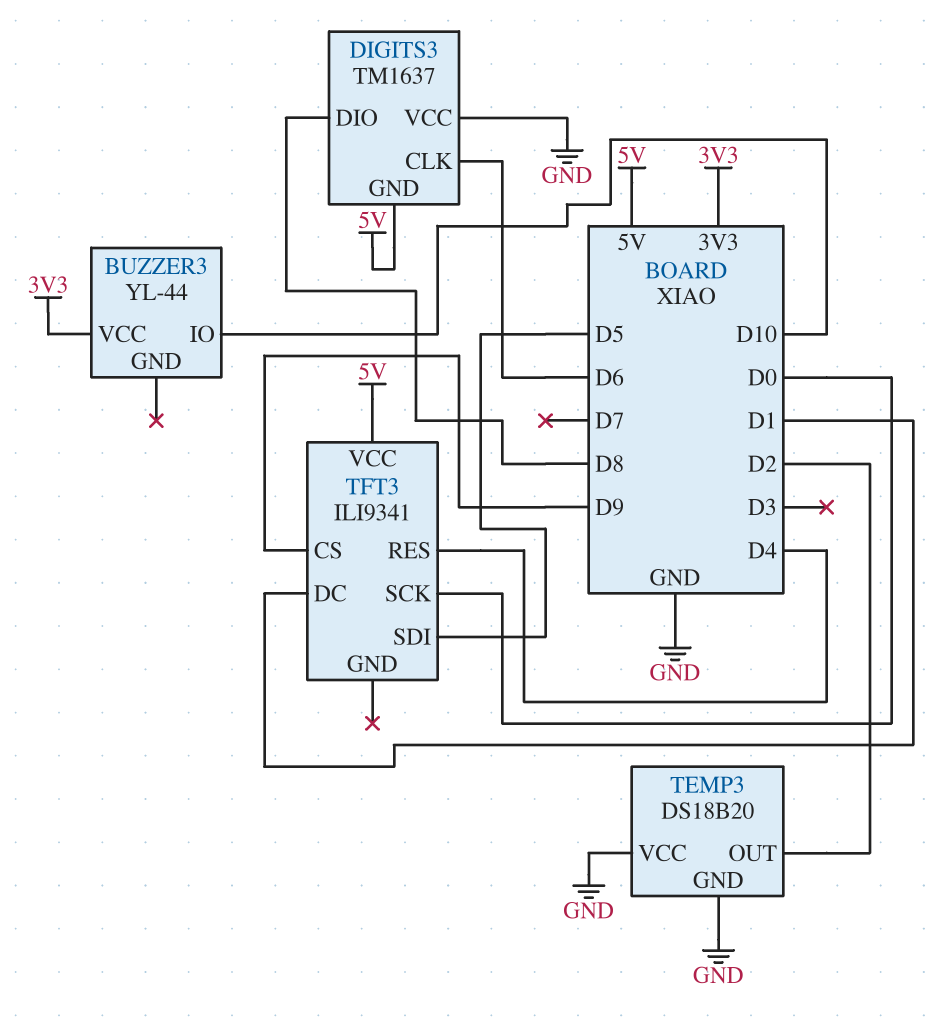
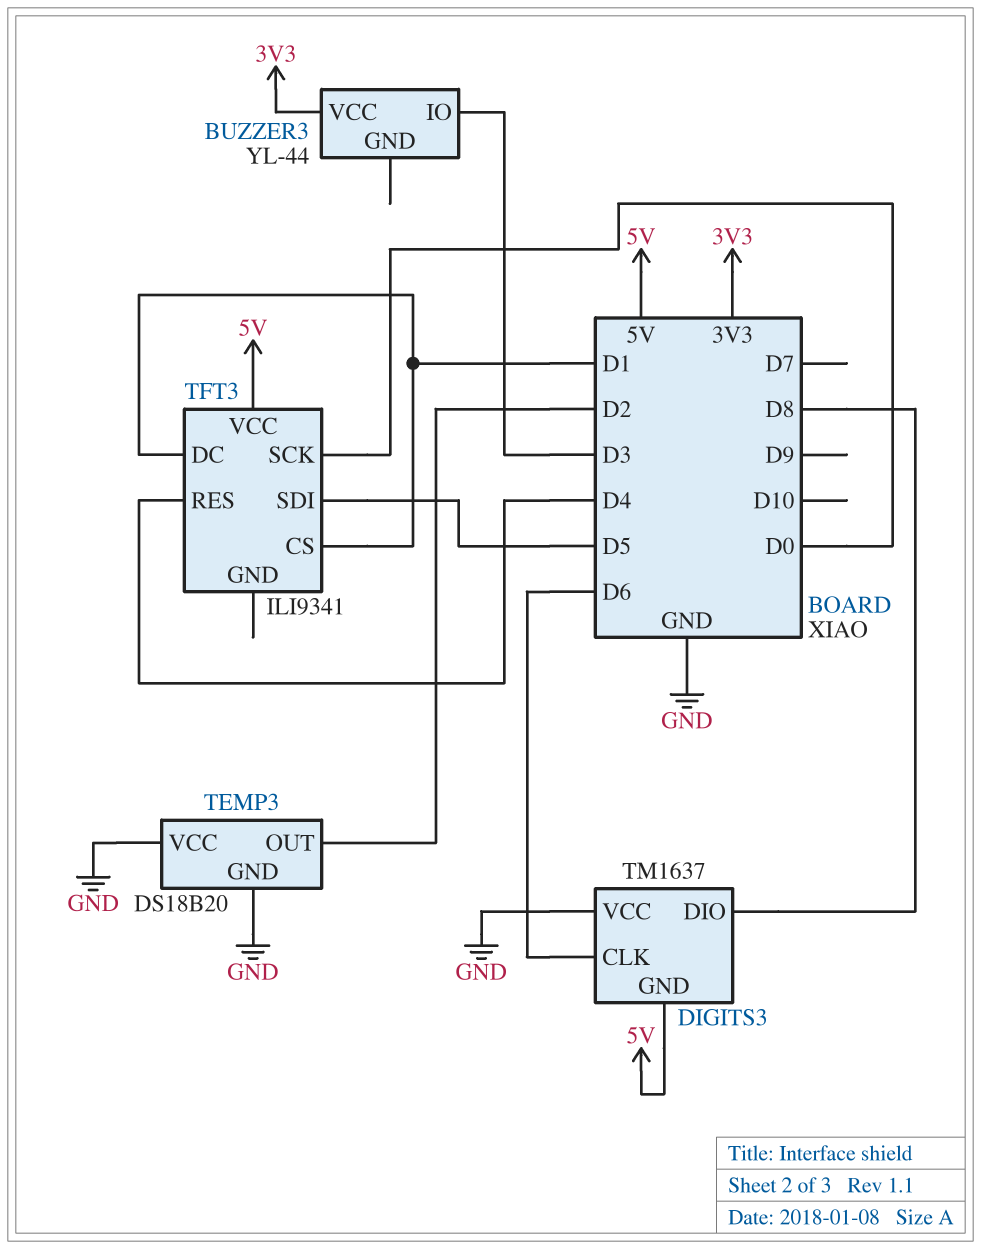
BUZZER3 pin IO: D10 -> D3
TFT3 pin CS: D9 -> D1

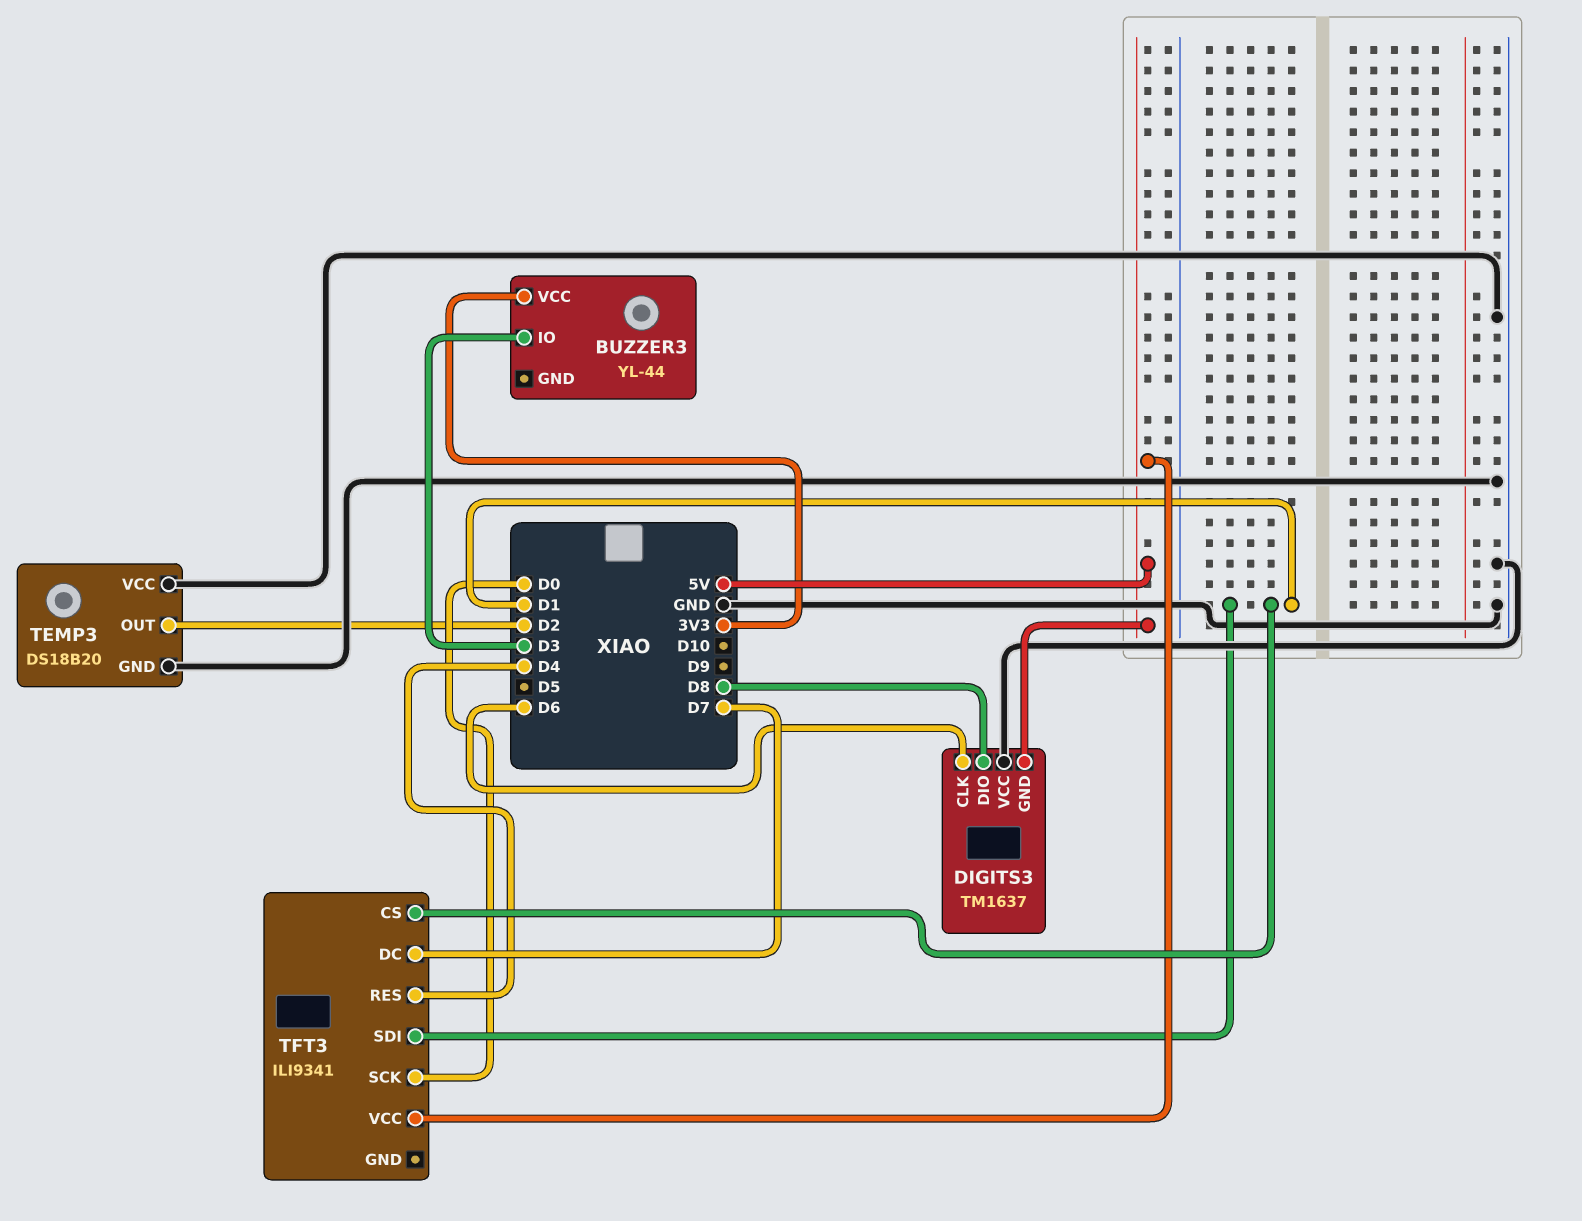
TFT3 pin DC: D1 -> D7
TFT3 pin SDI: D5 -> D1

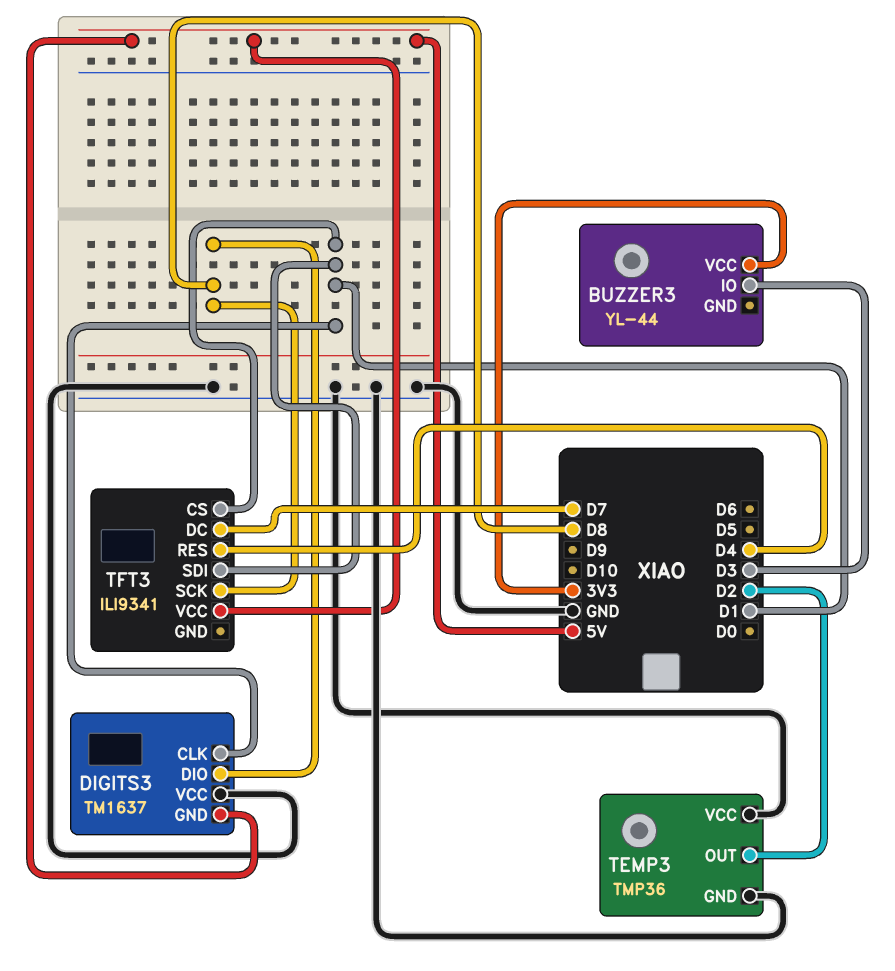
DIGITS3 pin CLK: D6 -> D1
TEMP3: DS18B20 -> TMP36
TFT3 pin SCK: D0 -> D8

